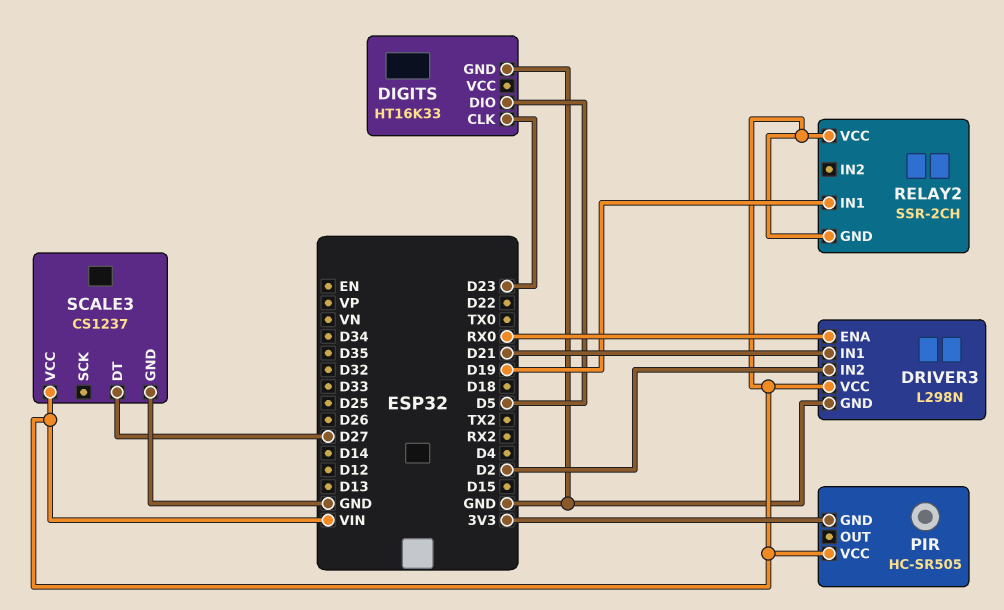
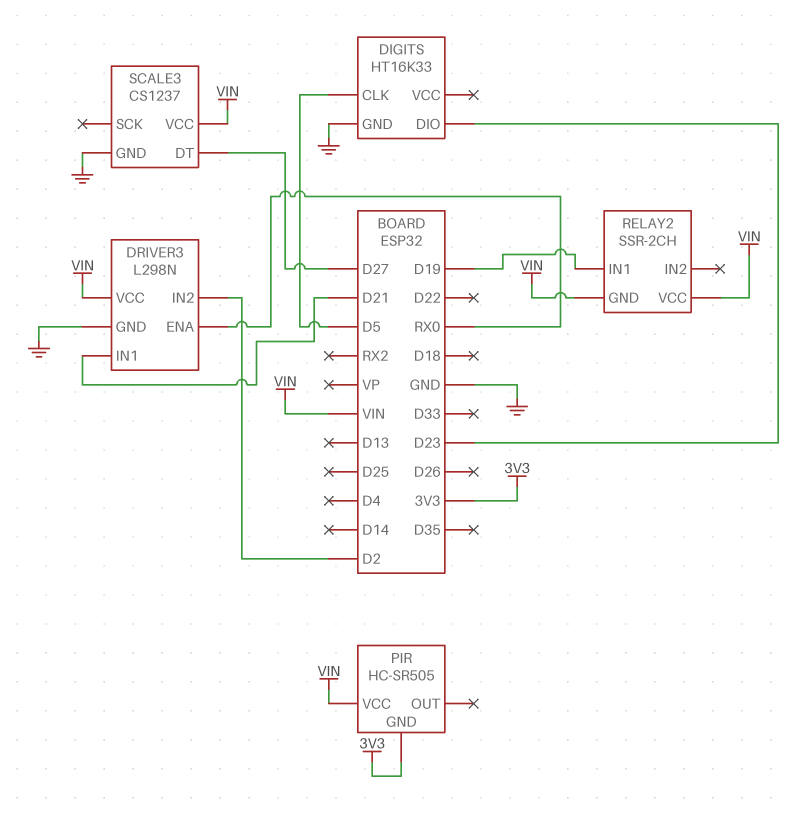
DIGITS pin CLK: D23 -> D5
DIGITS pin DIO: D5 -> D23

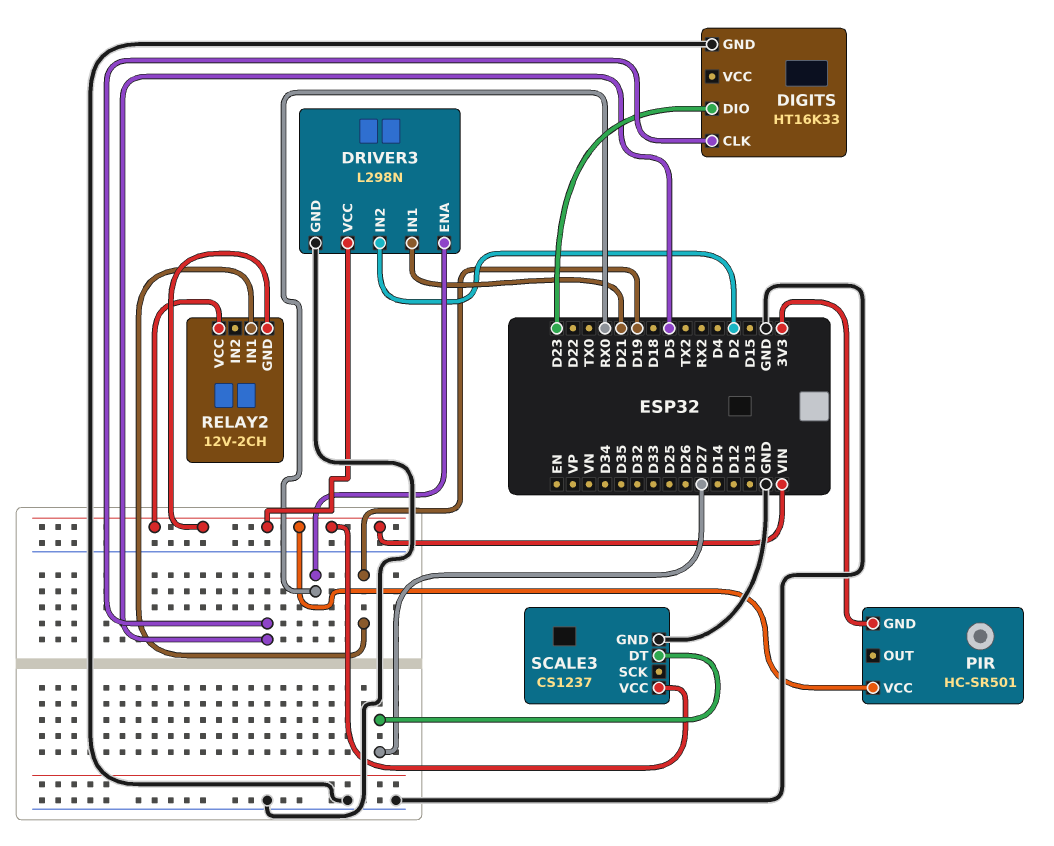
PIR: HC-SR505 -> HC-SR501
RELAY2: SSR-2CH -> 12V-2CH

